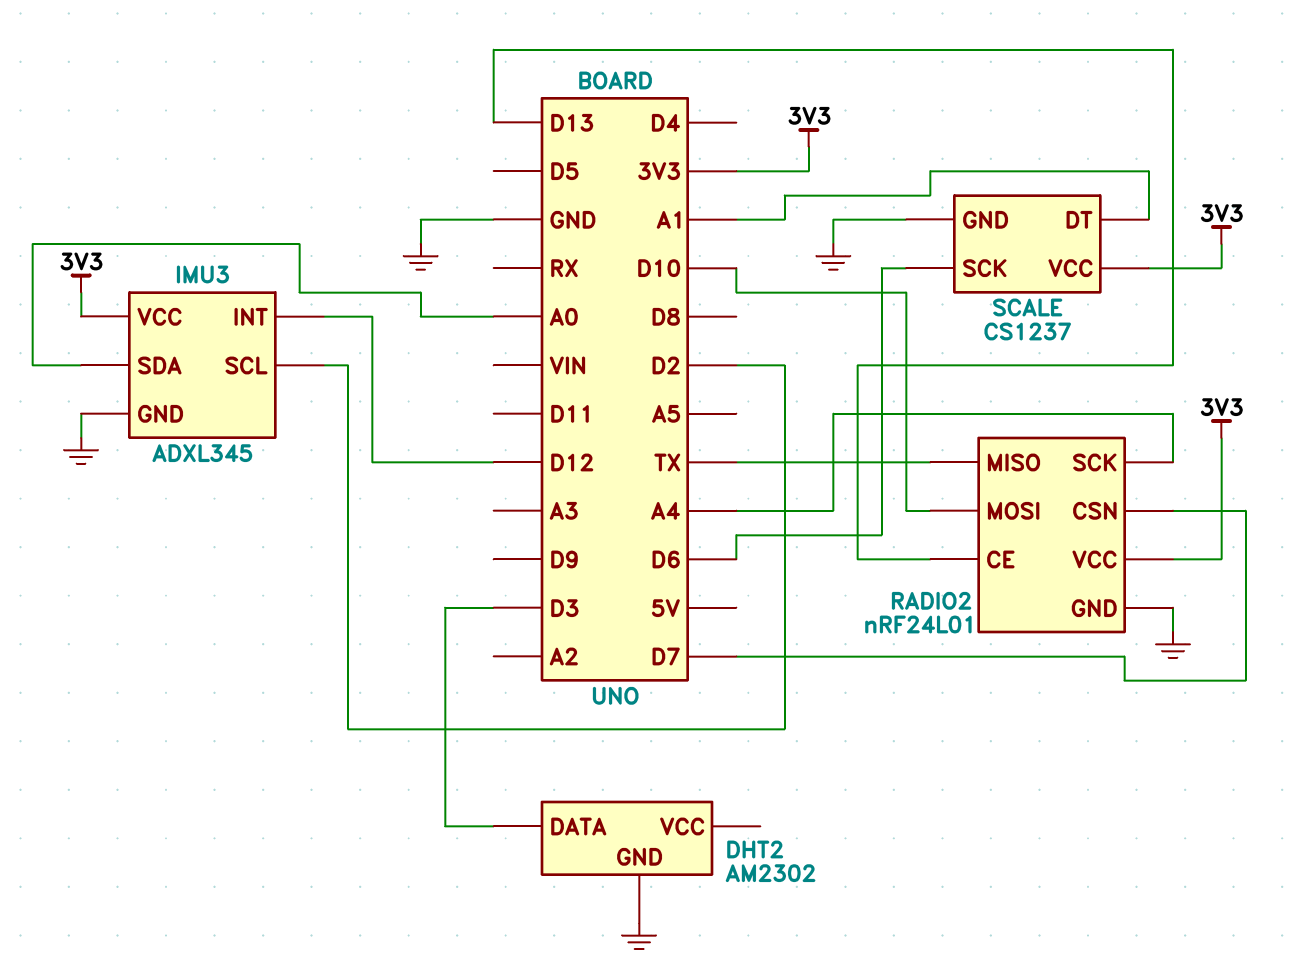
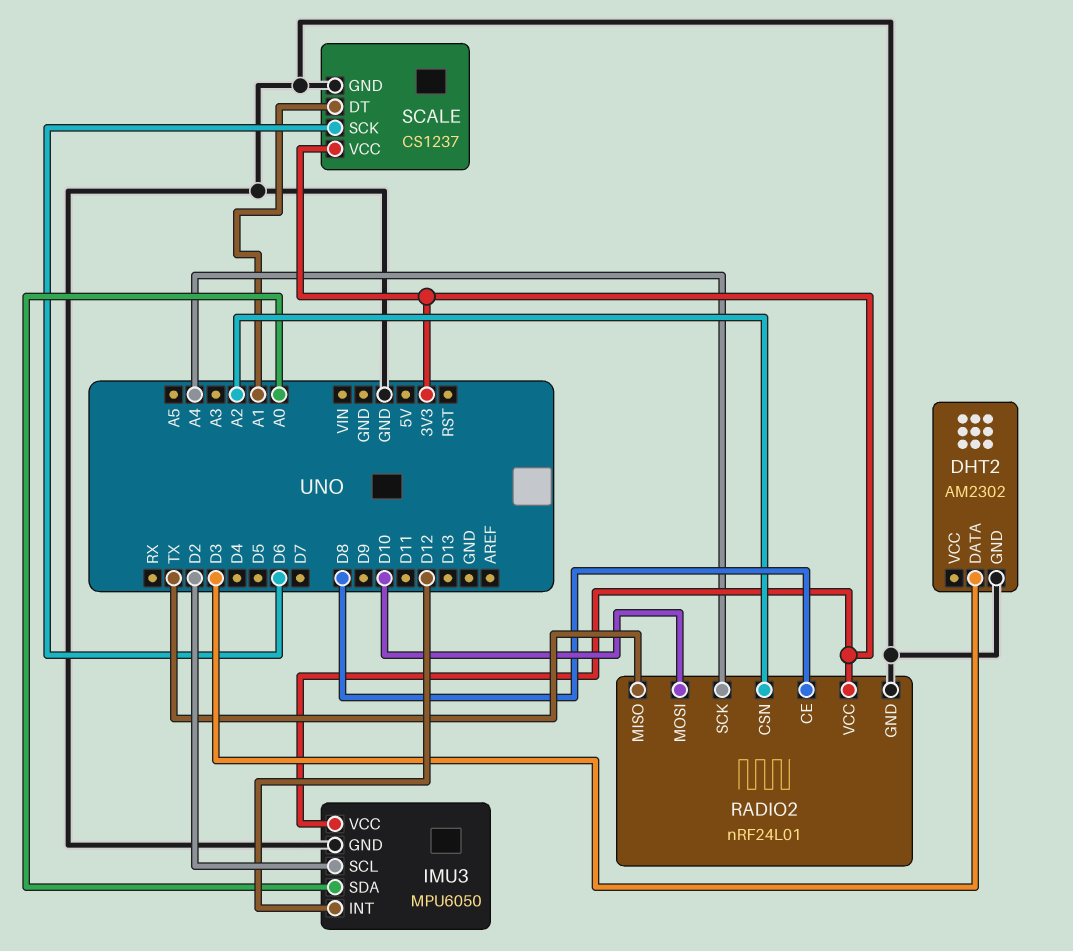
IMU3: ADXL345 -> MPU6050
RADIO2 pin CE: D13 -> D8
RADIO2 pin CSN: D7 -> A2

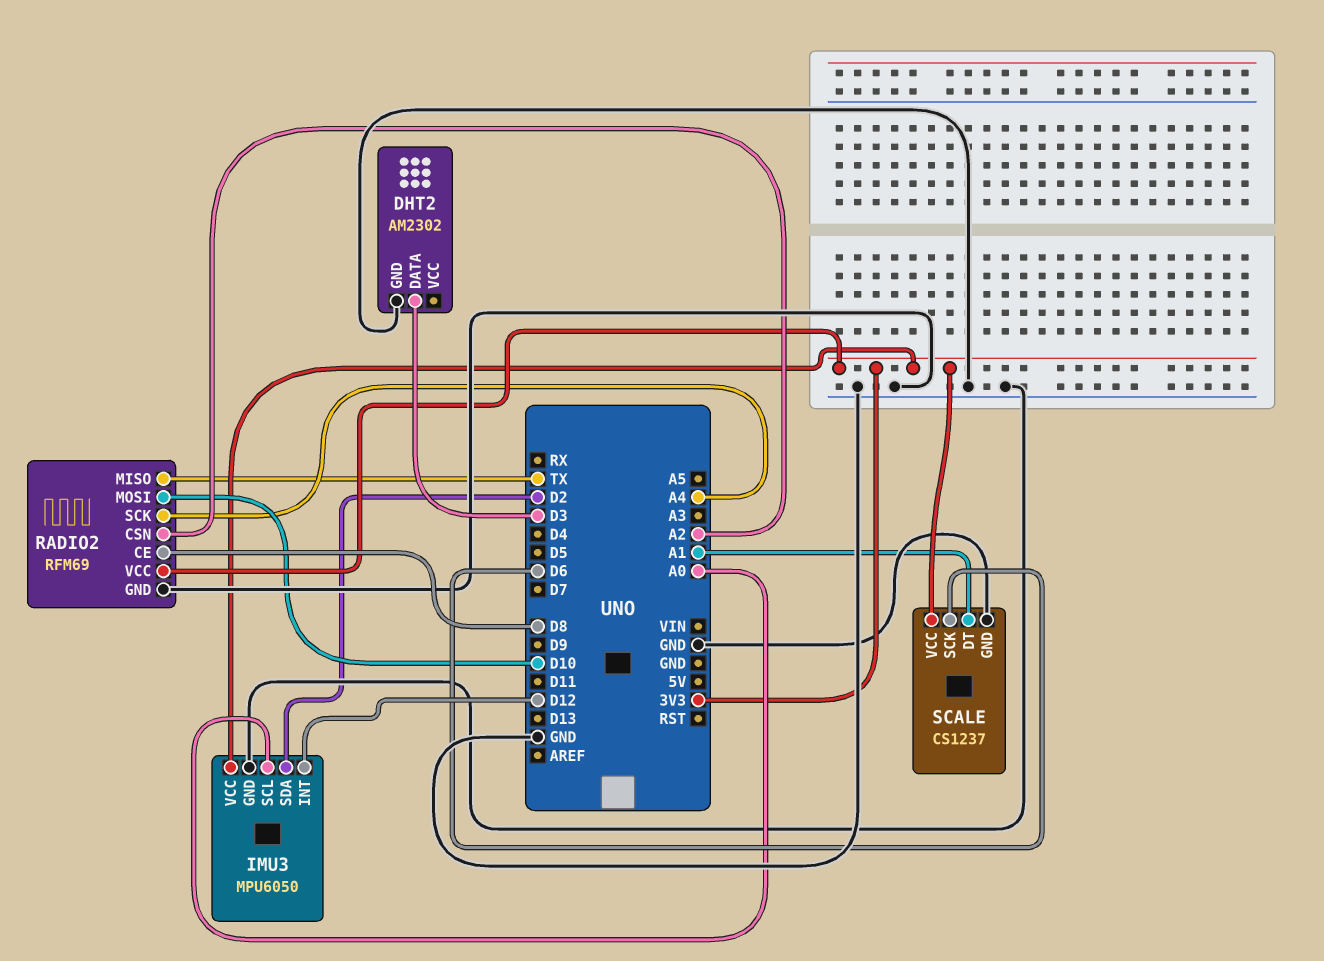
IMU3 pin SCL: D2 -> A0
IMU3 pin SDA: A0 -> D2
RADIO2: nRF24L01 -> RFM69

